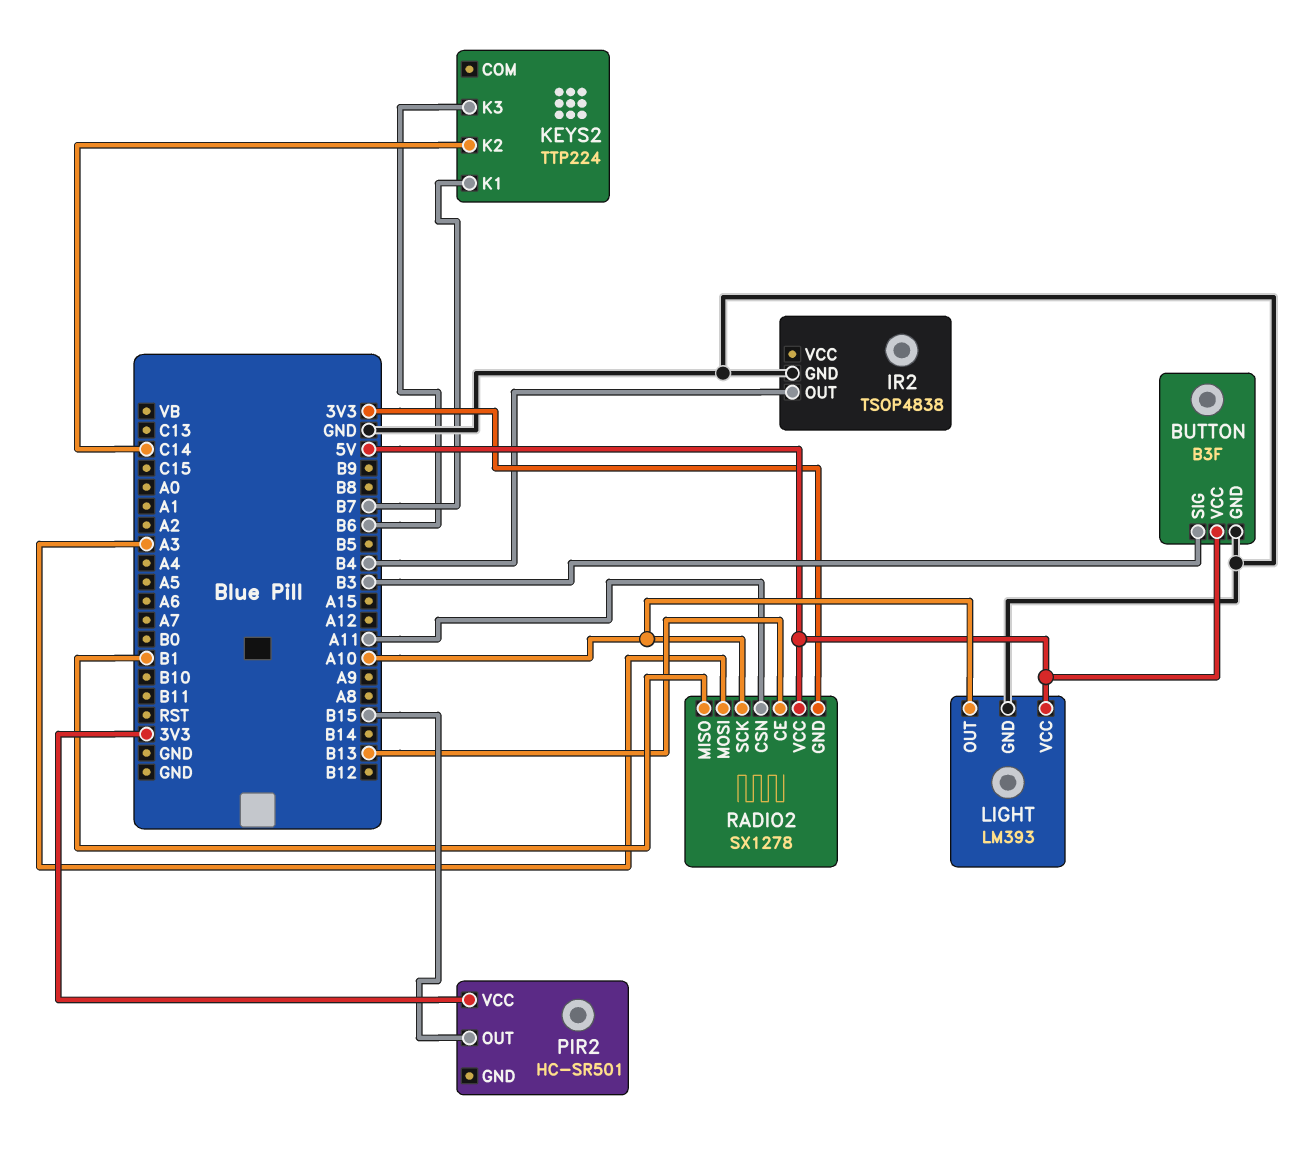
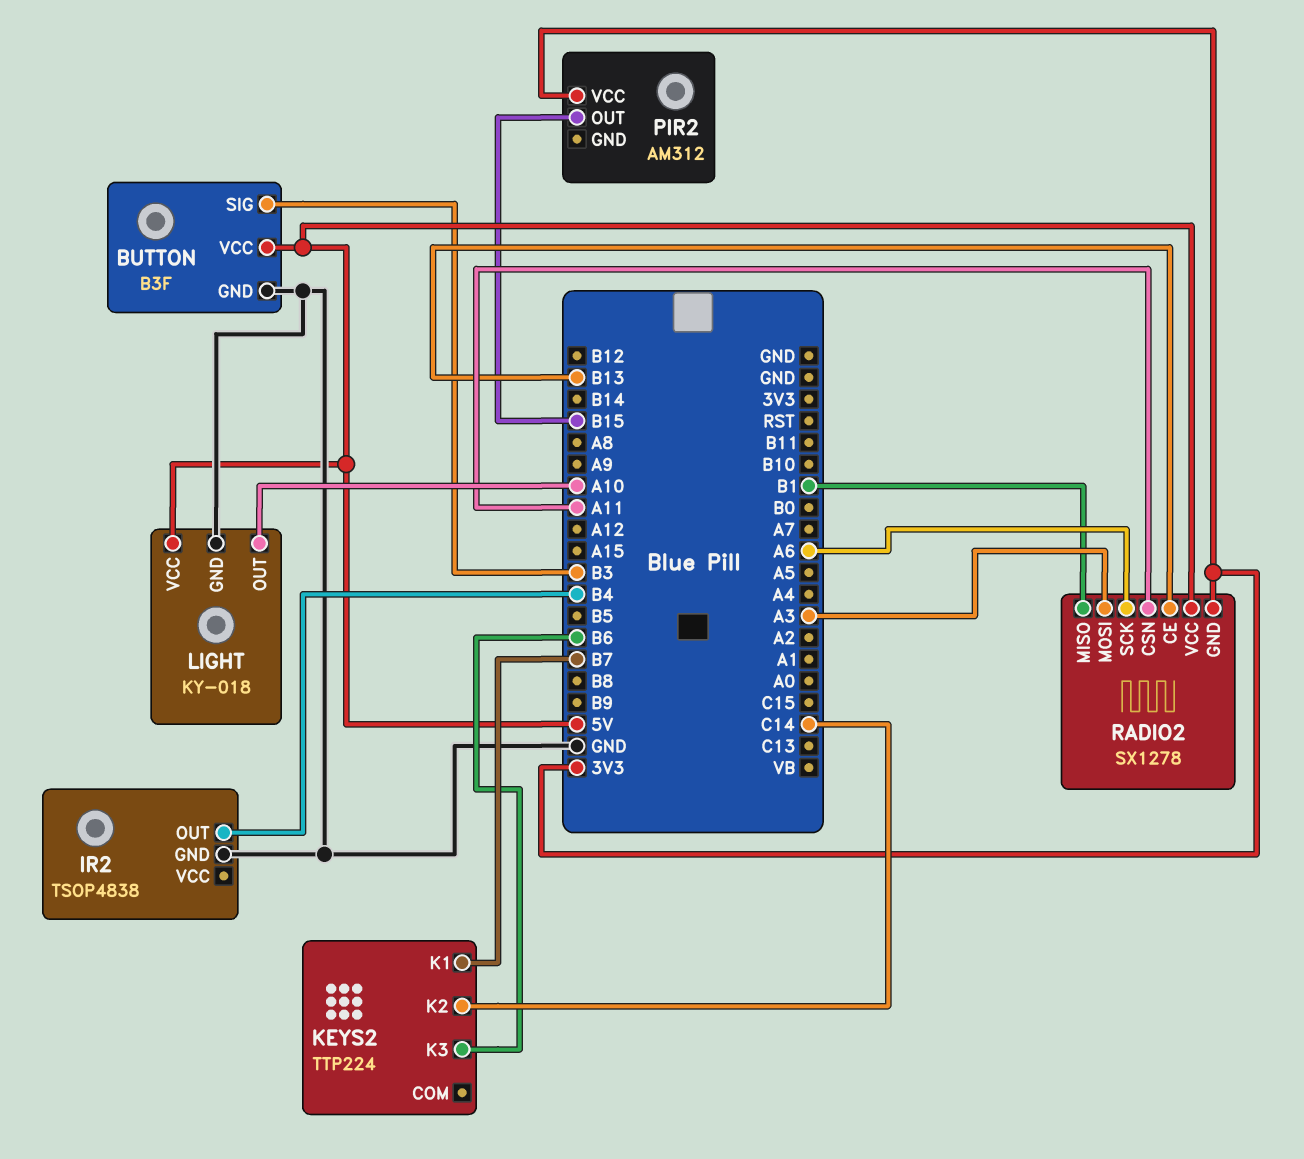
LIGHT: LM393 -> KY-018
PIR2: HC-SR501 -> AM312
RADIO2 pin SCK: A10 -> A6

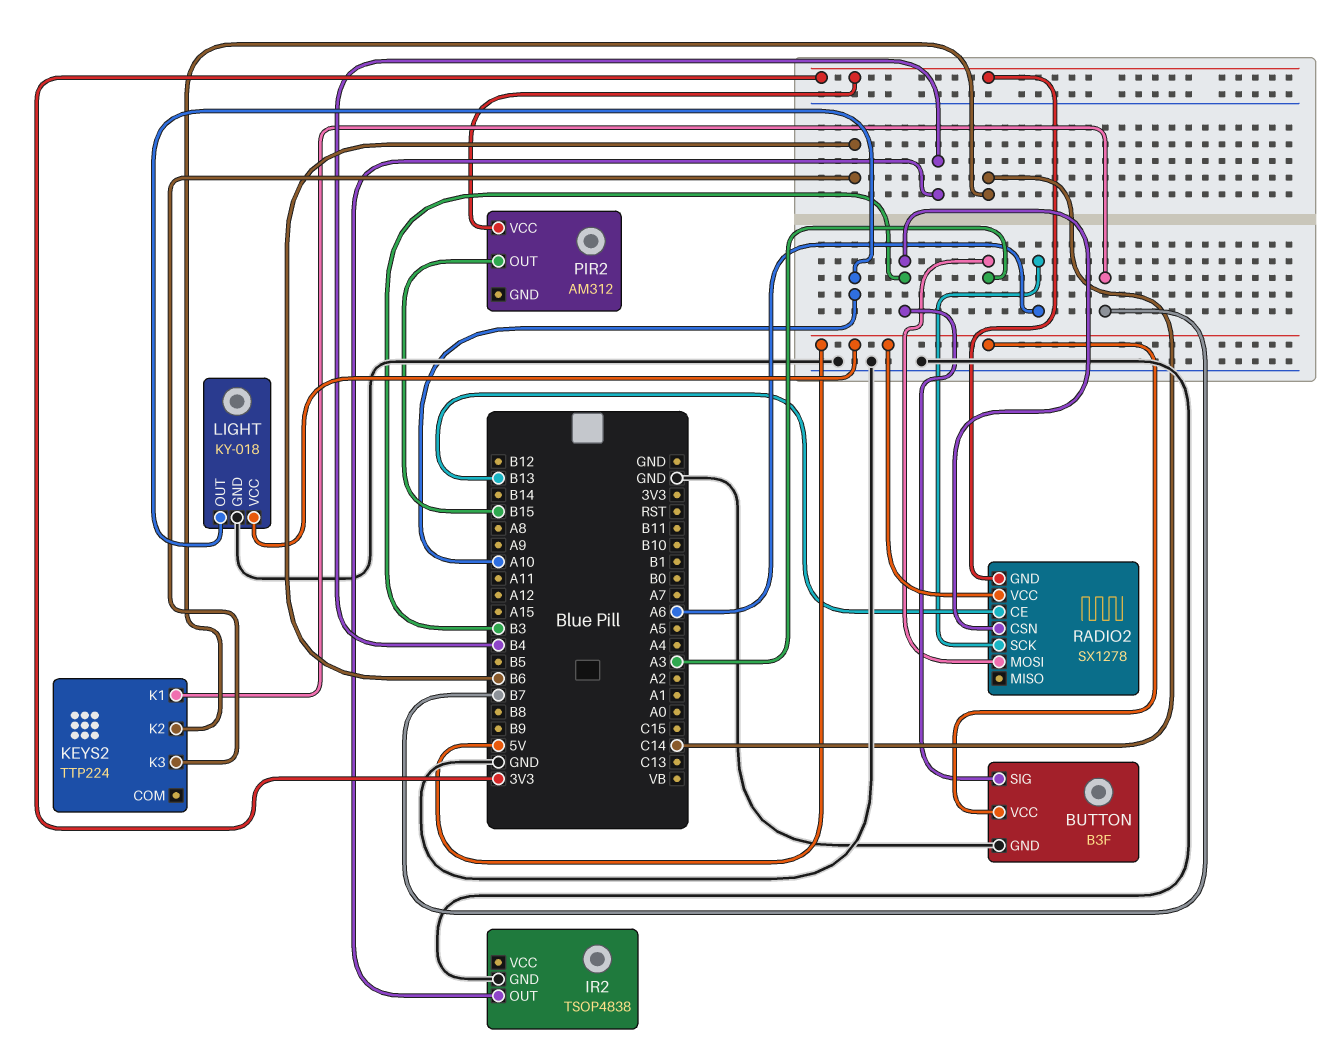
RADIO2 pin CSN: A11 -> B3
RADIO2 pin MISO: B1 -> none

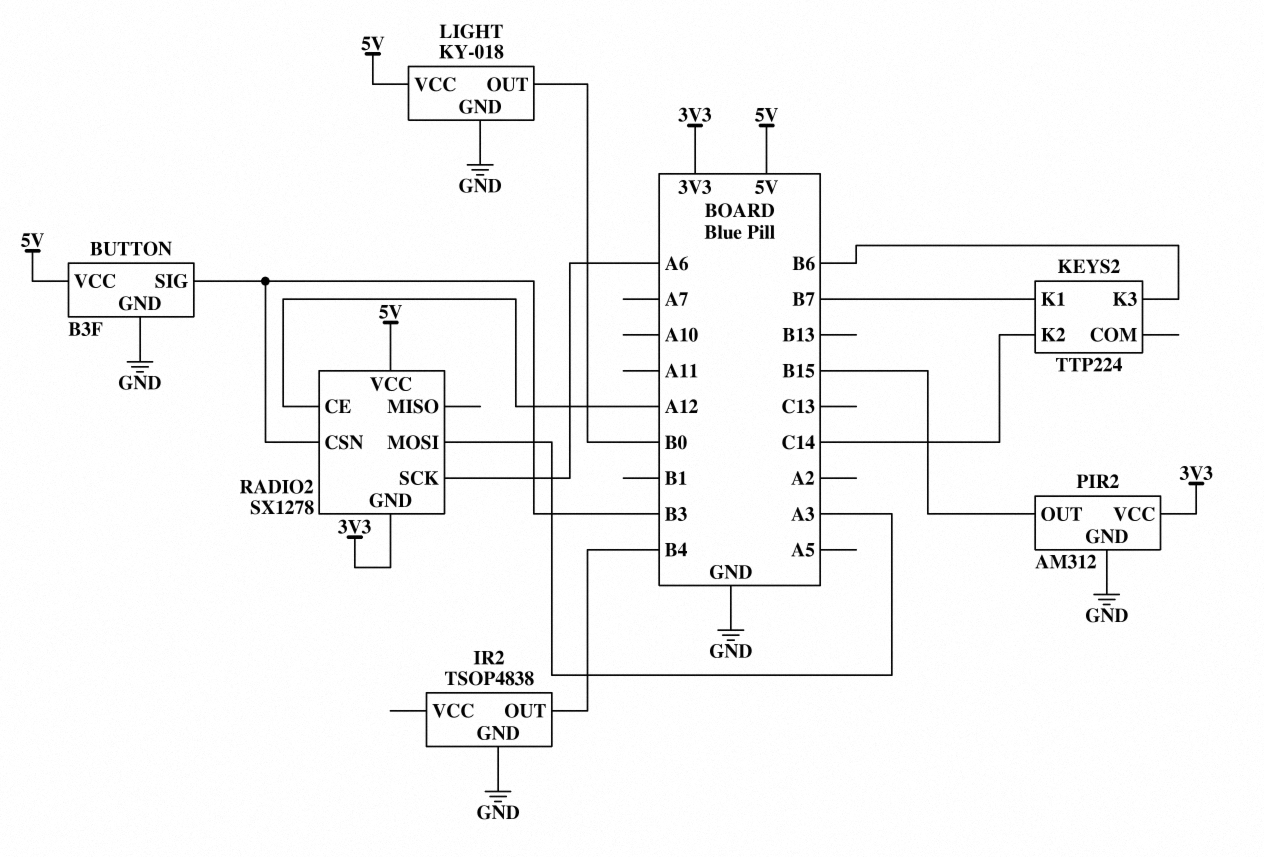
LIGHT pin OUT: A10 -> B0
PIR2 pin GND: none -> GND
RADIO2 pin CE: B13 -> A12

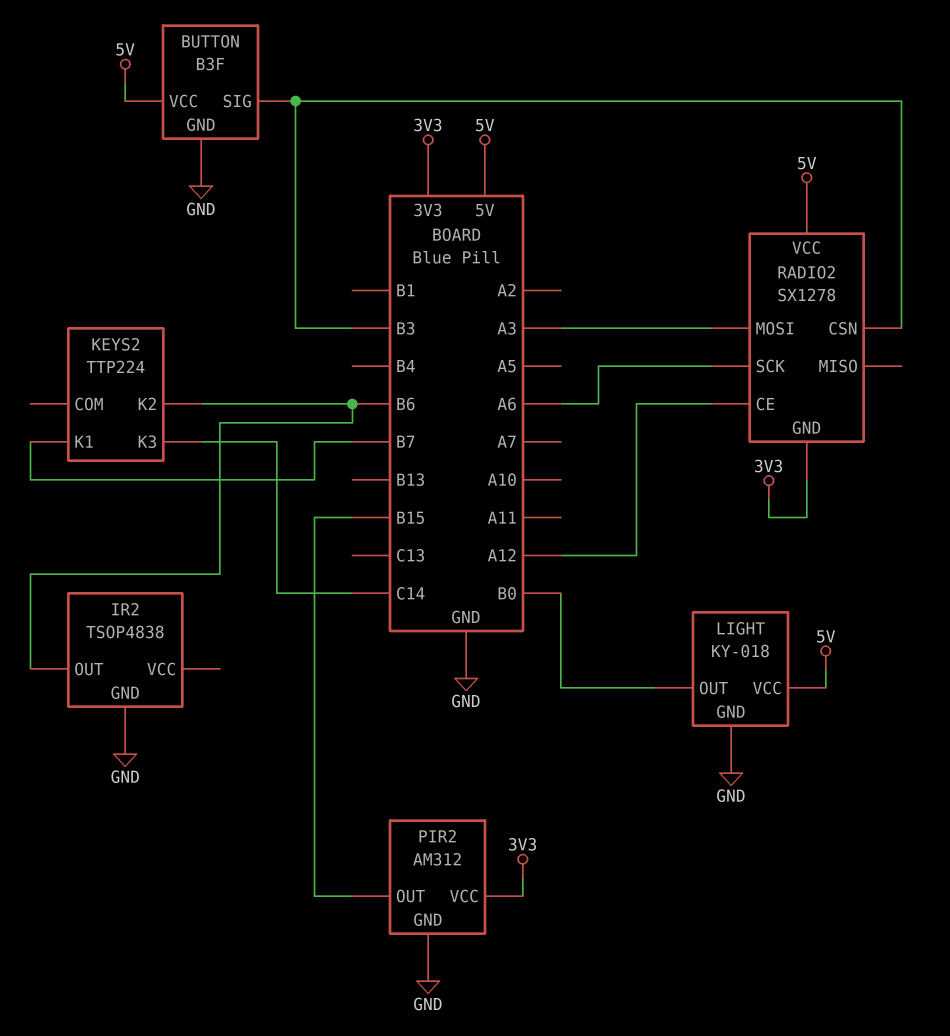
IR2 pin OUT: B4 -> B6
KEYS2 pin K2: C14 -> B6
KEYS2 pin K3: B6 -> C14

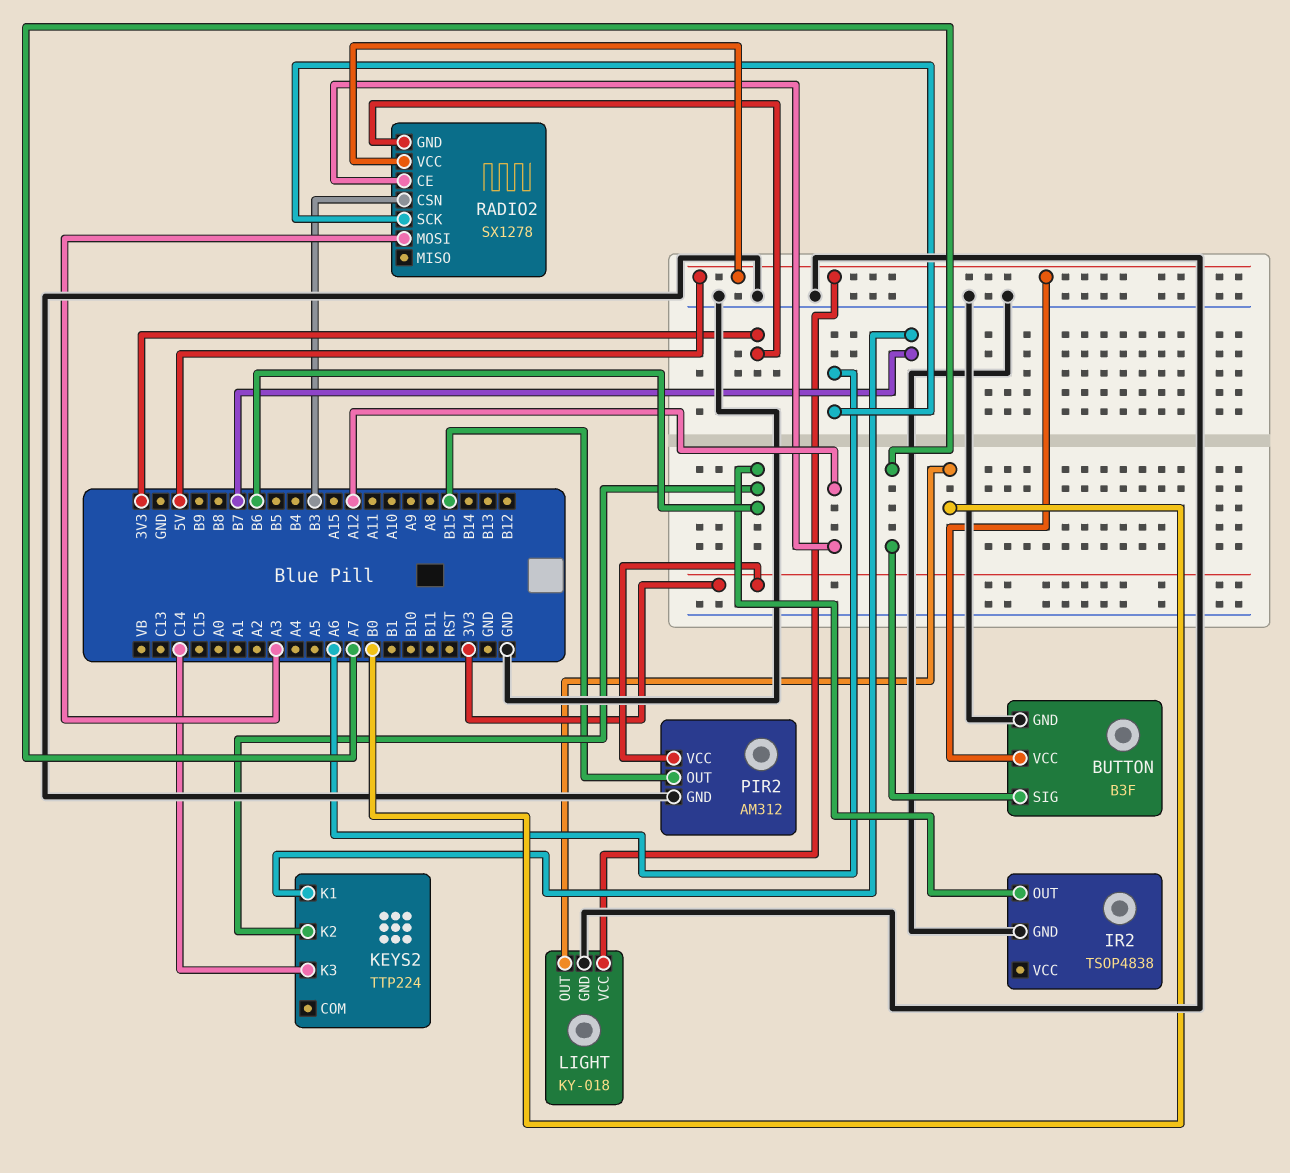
BUTTON pin SIG: B3 -> A7

